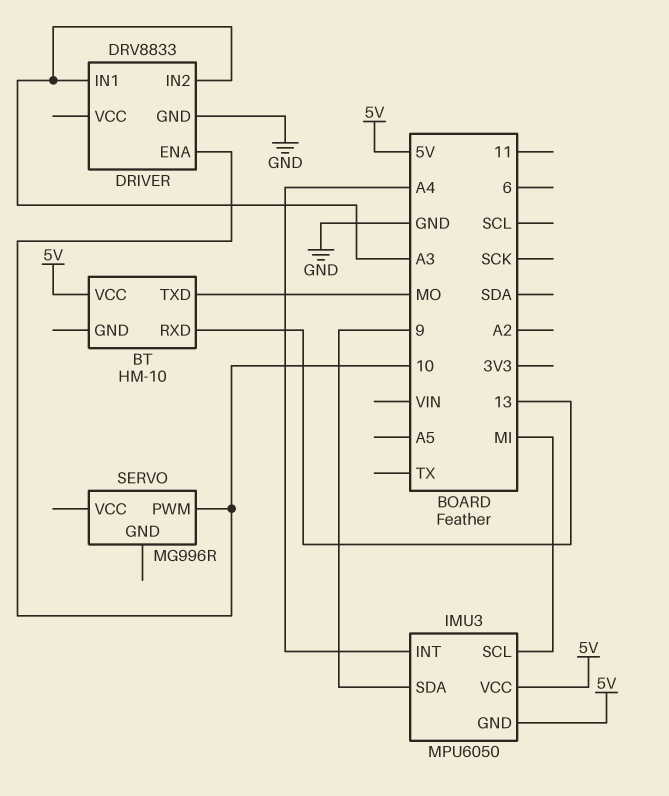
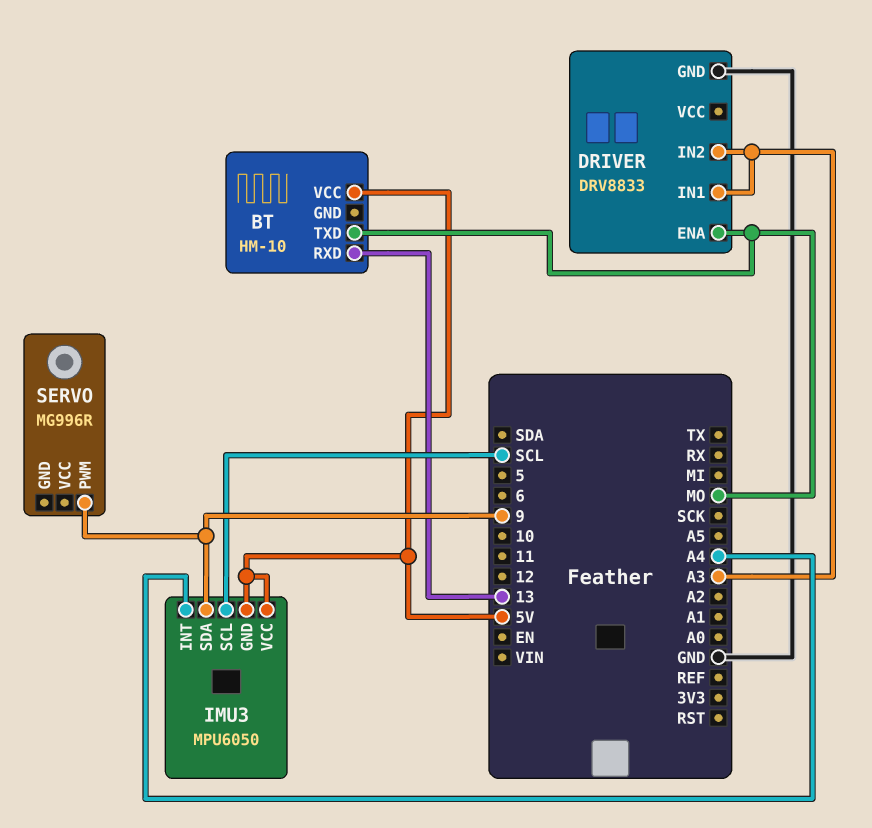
DRIVER pin ENA: 10 -> MO
IMU3 pin SCL: MI -> SCL
SERVO pin PWM: 10 -> 9

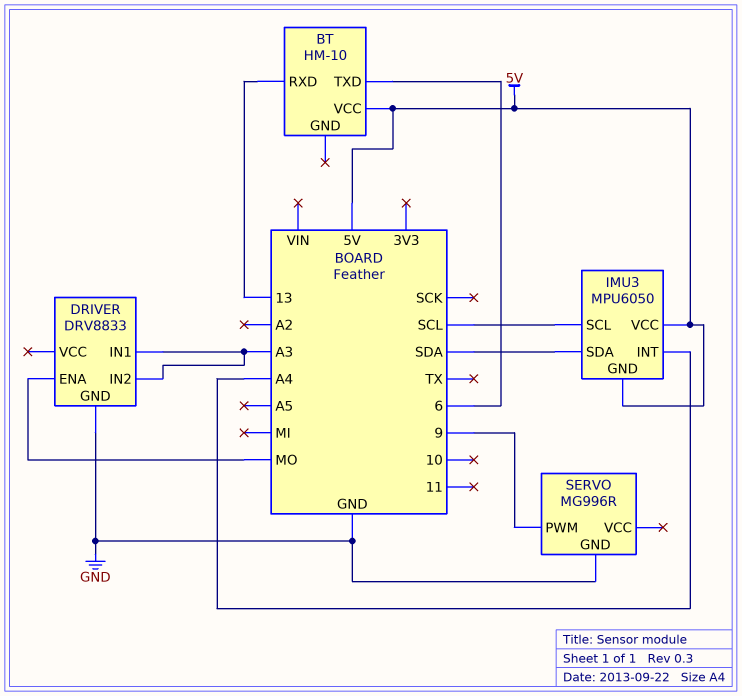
BT pin TXD: MO -> 6
IMU3 pin SDA: 9 -> SDA
SERVO pin GND: none -> GND

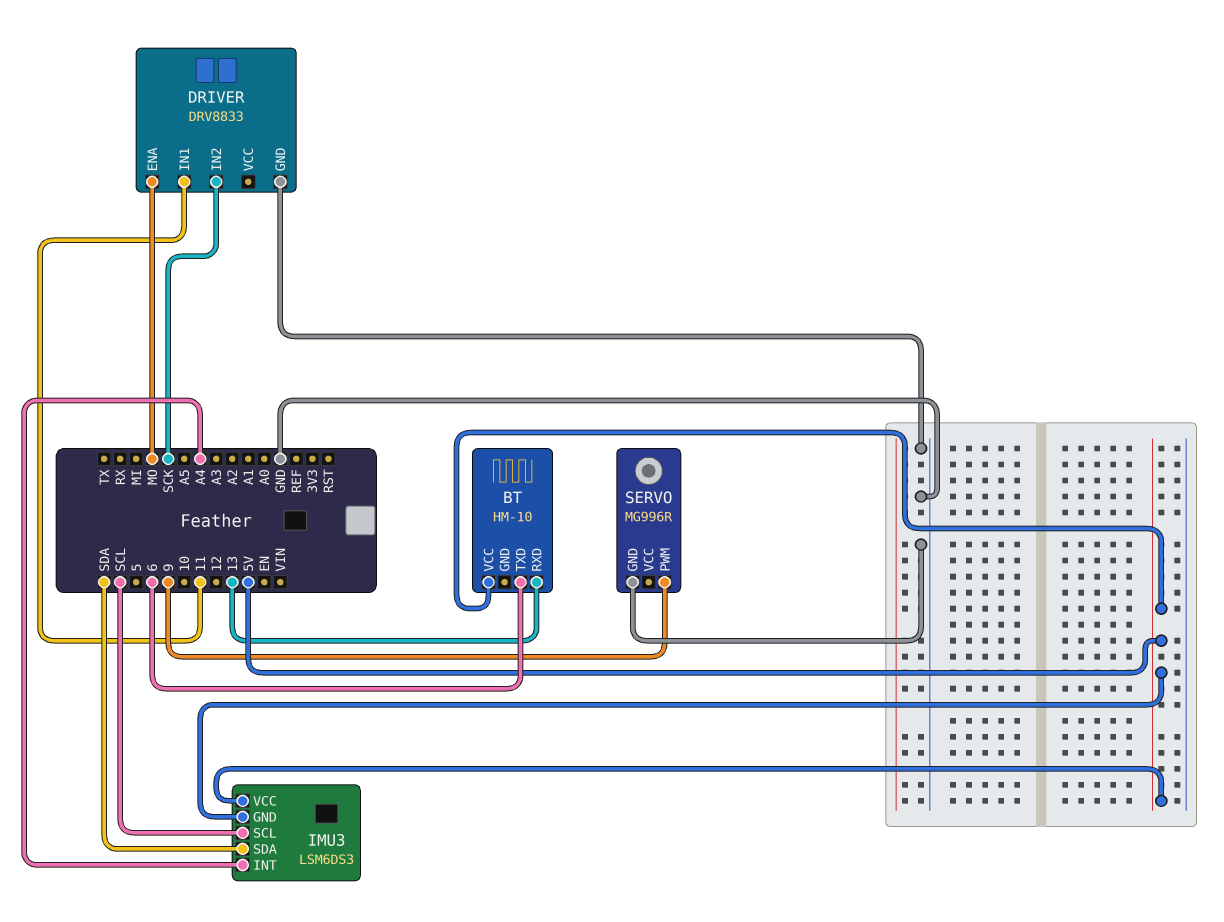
DRIVER pin IN1: A3 -> 11
DRIVER pin IN2: A3 -> SCK
IMU3: MPU6050 -> LSM6DS3

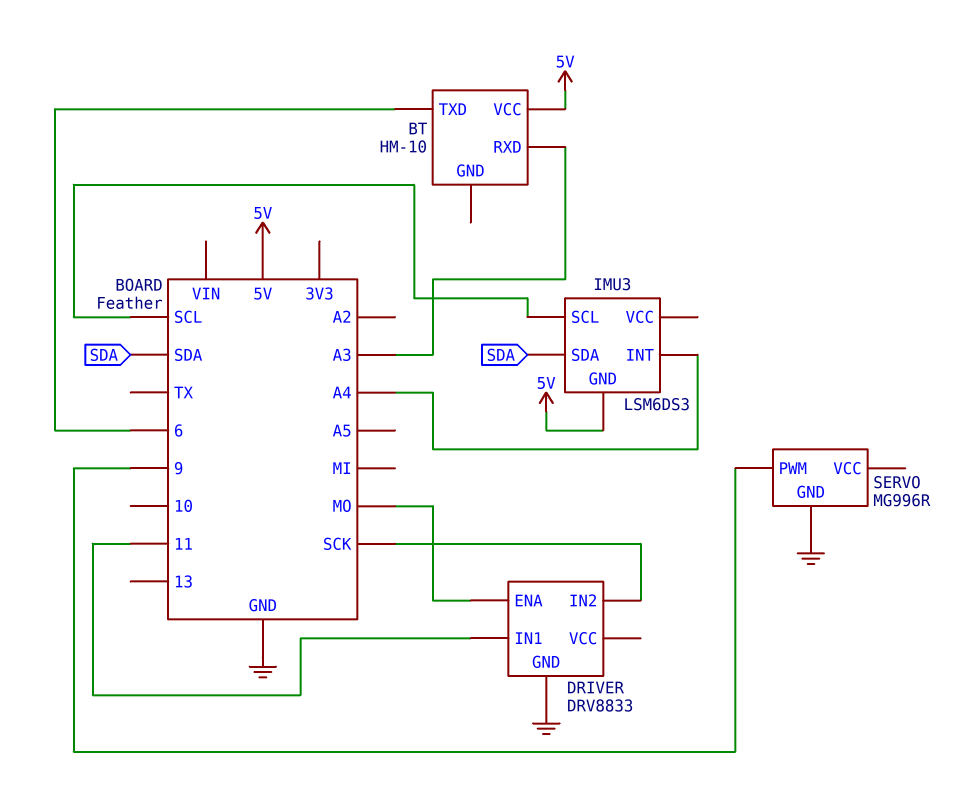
BT pin RXD: 13 -> A3
IMU3 pin VCC: 5V -> none

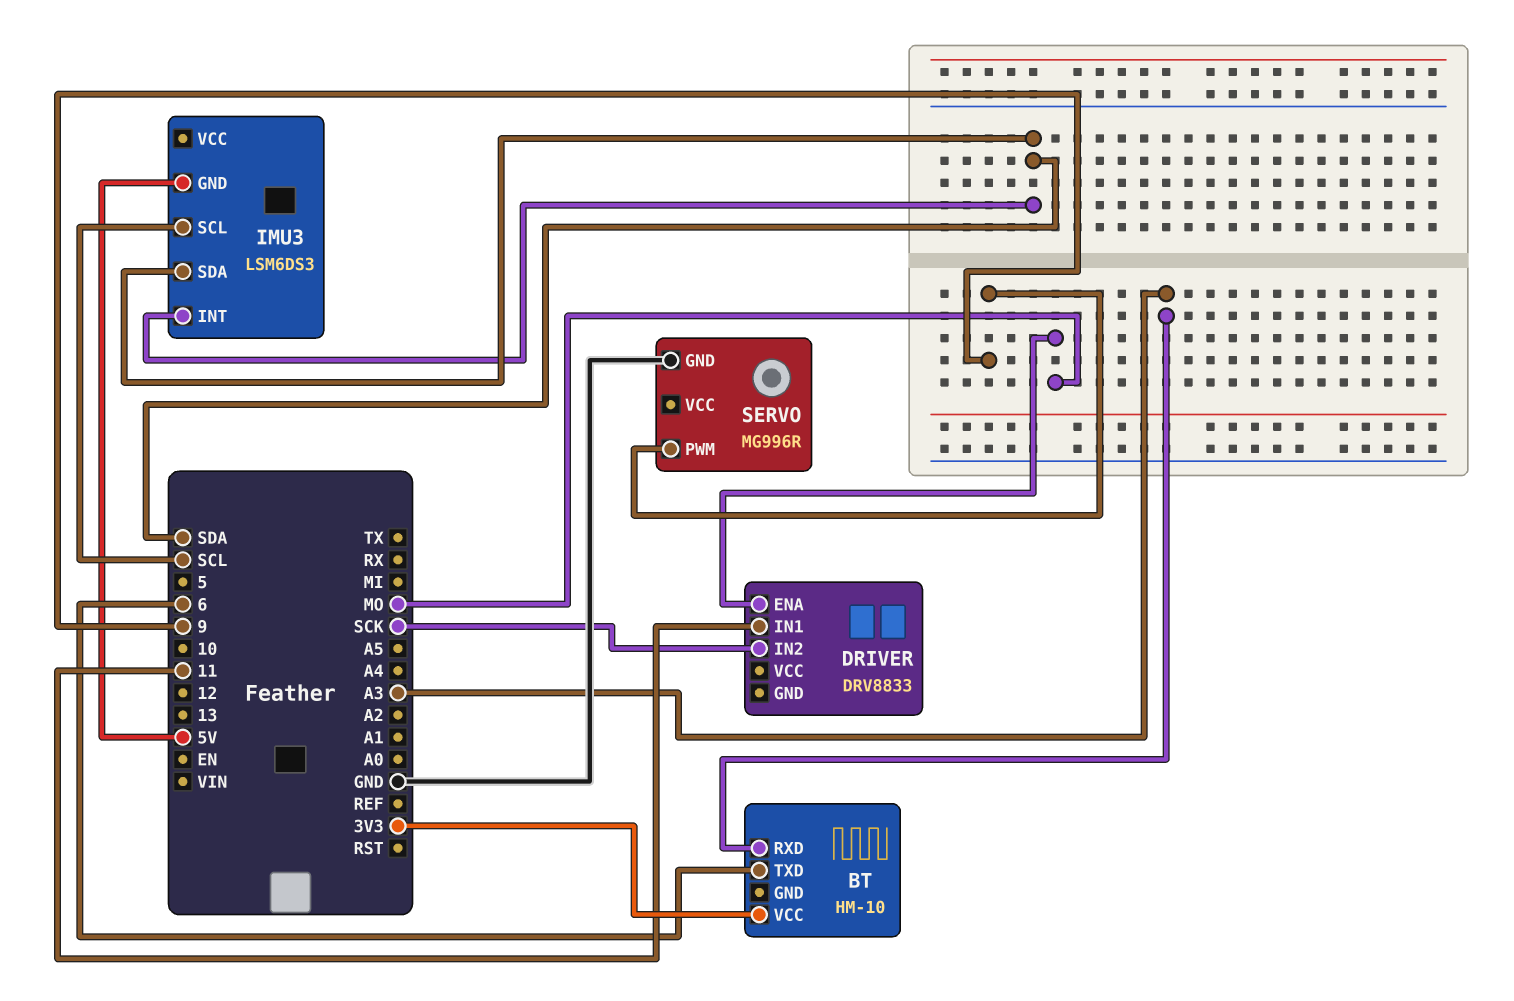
BT pin VCC: 5V -> 3V3
DRIVER pin GND: GND -> none
IMU3 pin INT: A4 -> SDA

